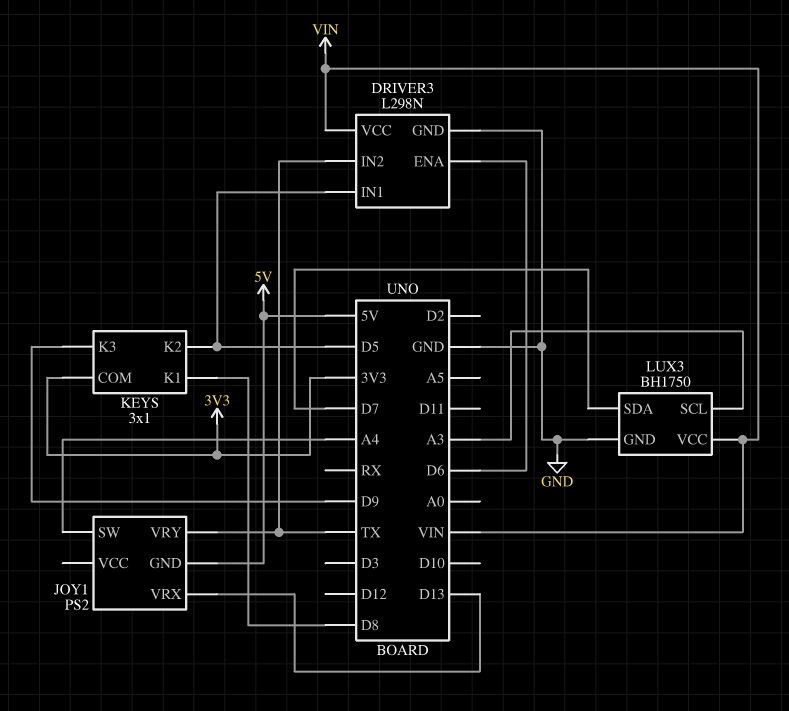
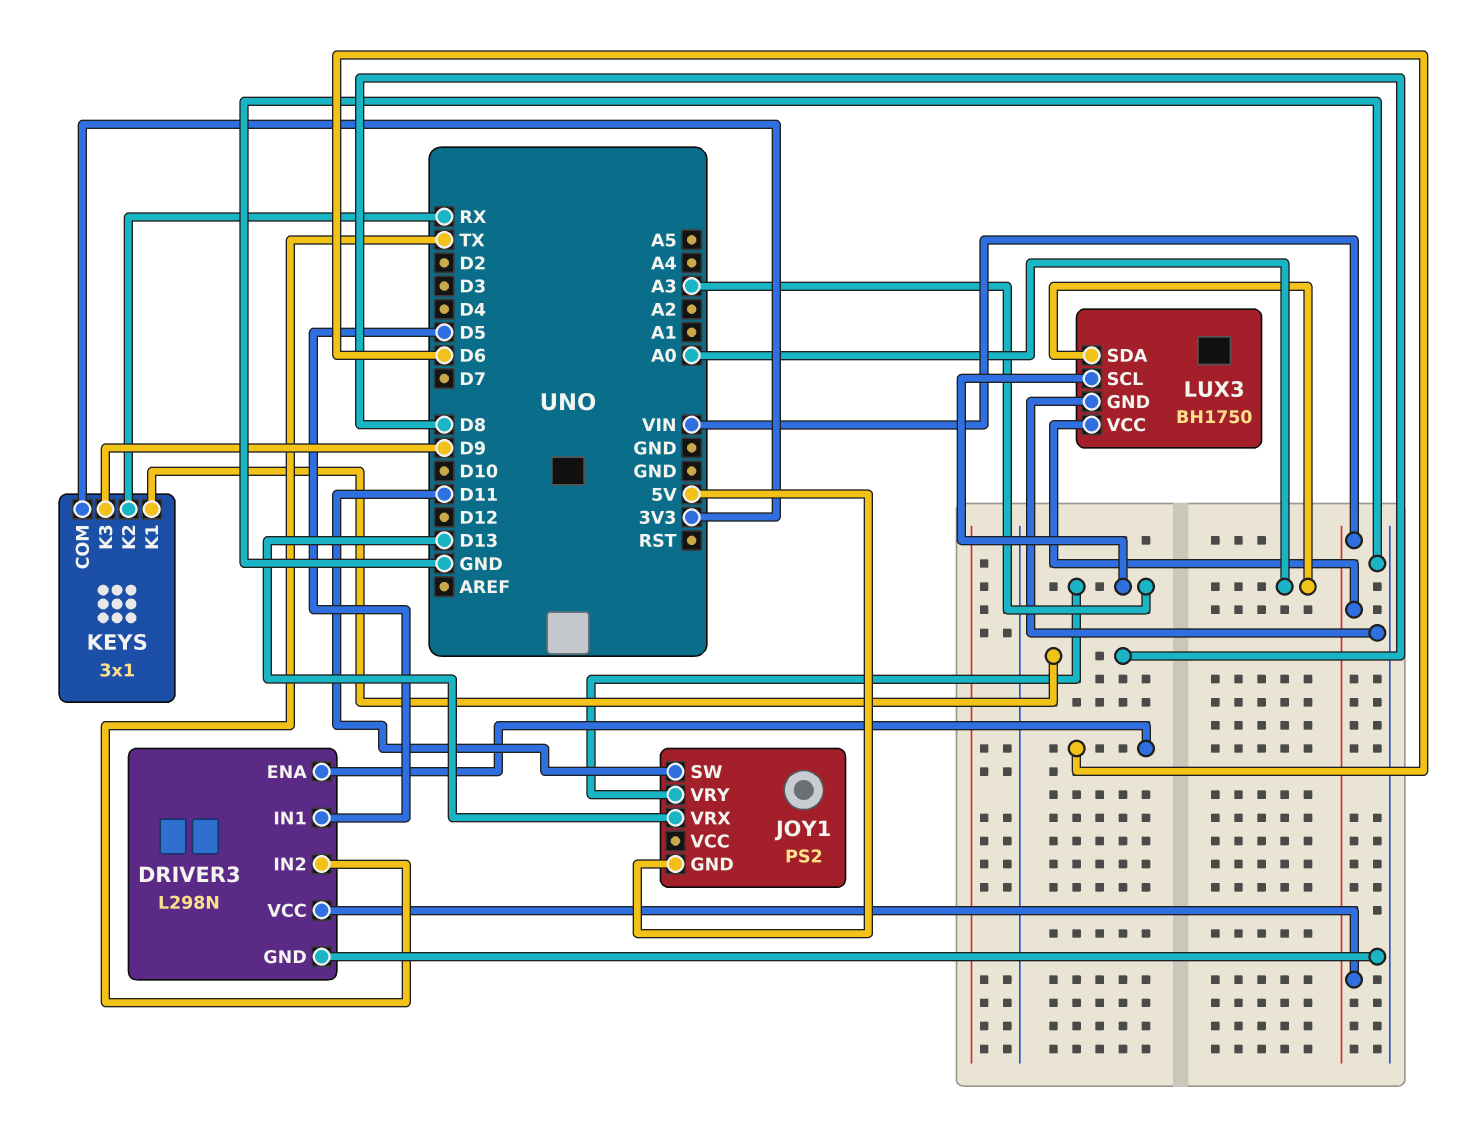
JOY1 pin SW: A4 -> D11
JOY1 pin VRY: TX -> A3
KEYS pin K2: D5 -> RX
LUX3 pin SDA: D7 -> A0

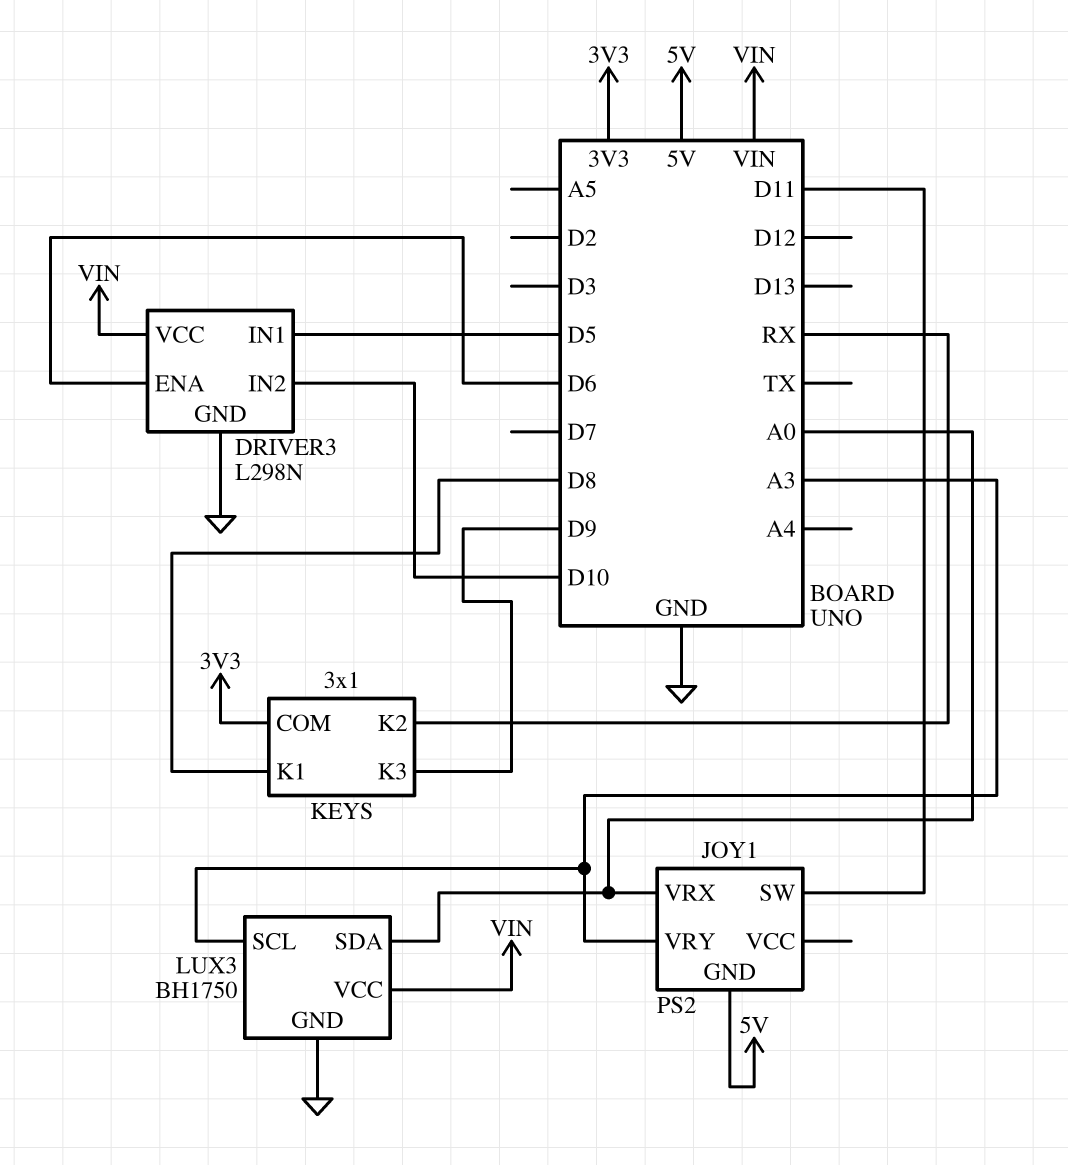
DRIVER3 pin IN2: TX -> D10
JOY1 pin VRX: D13 -> A0

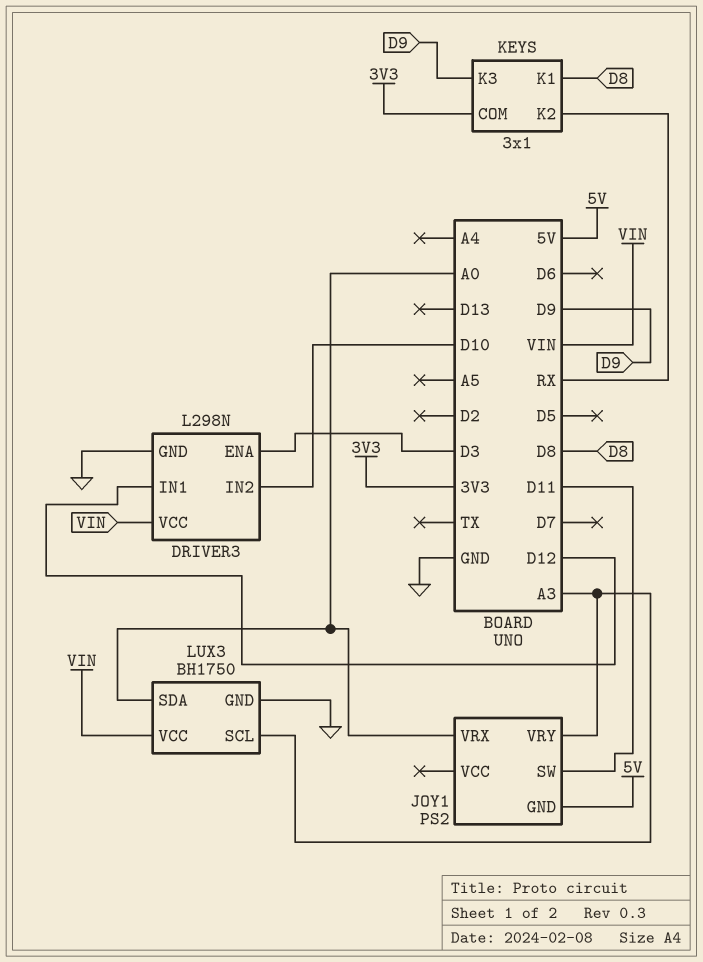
DRIVER3 pin ENA: D6 -> D3
DRIVER3 pin IN1: D5 -> D12

